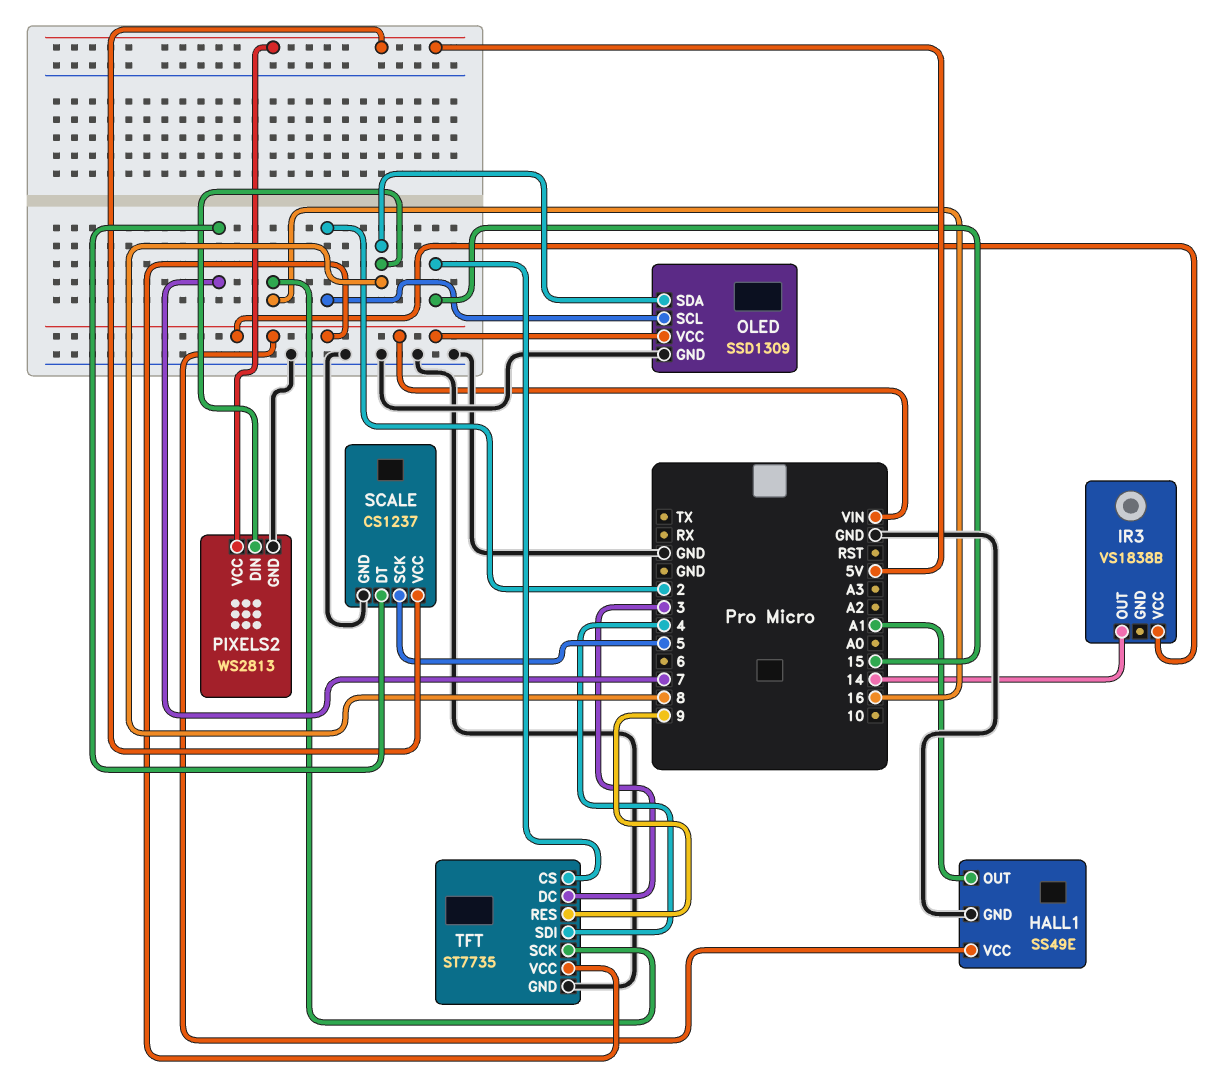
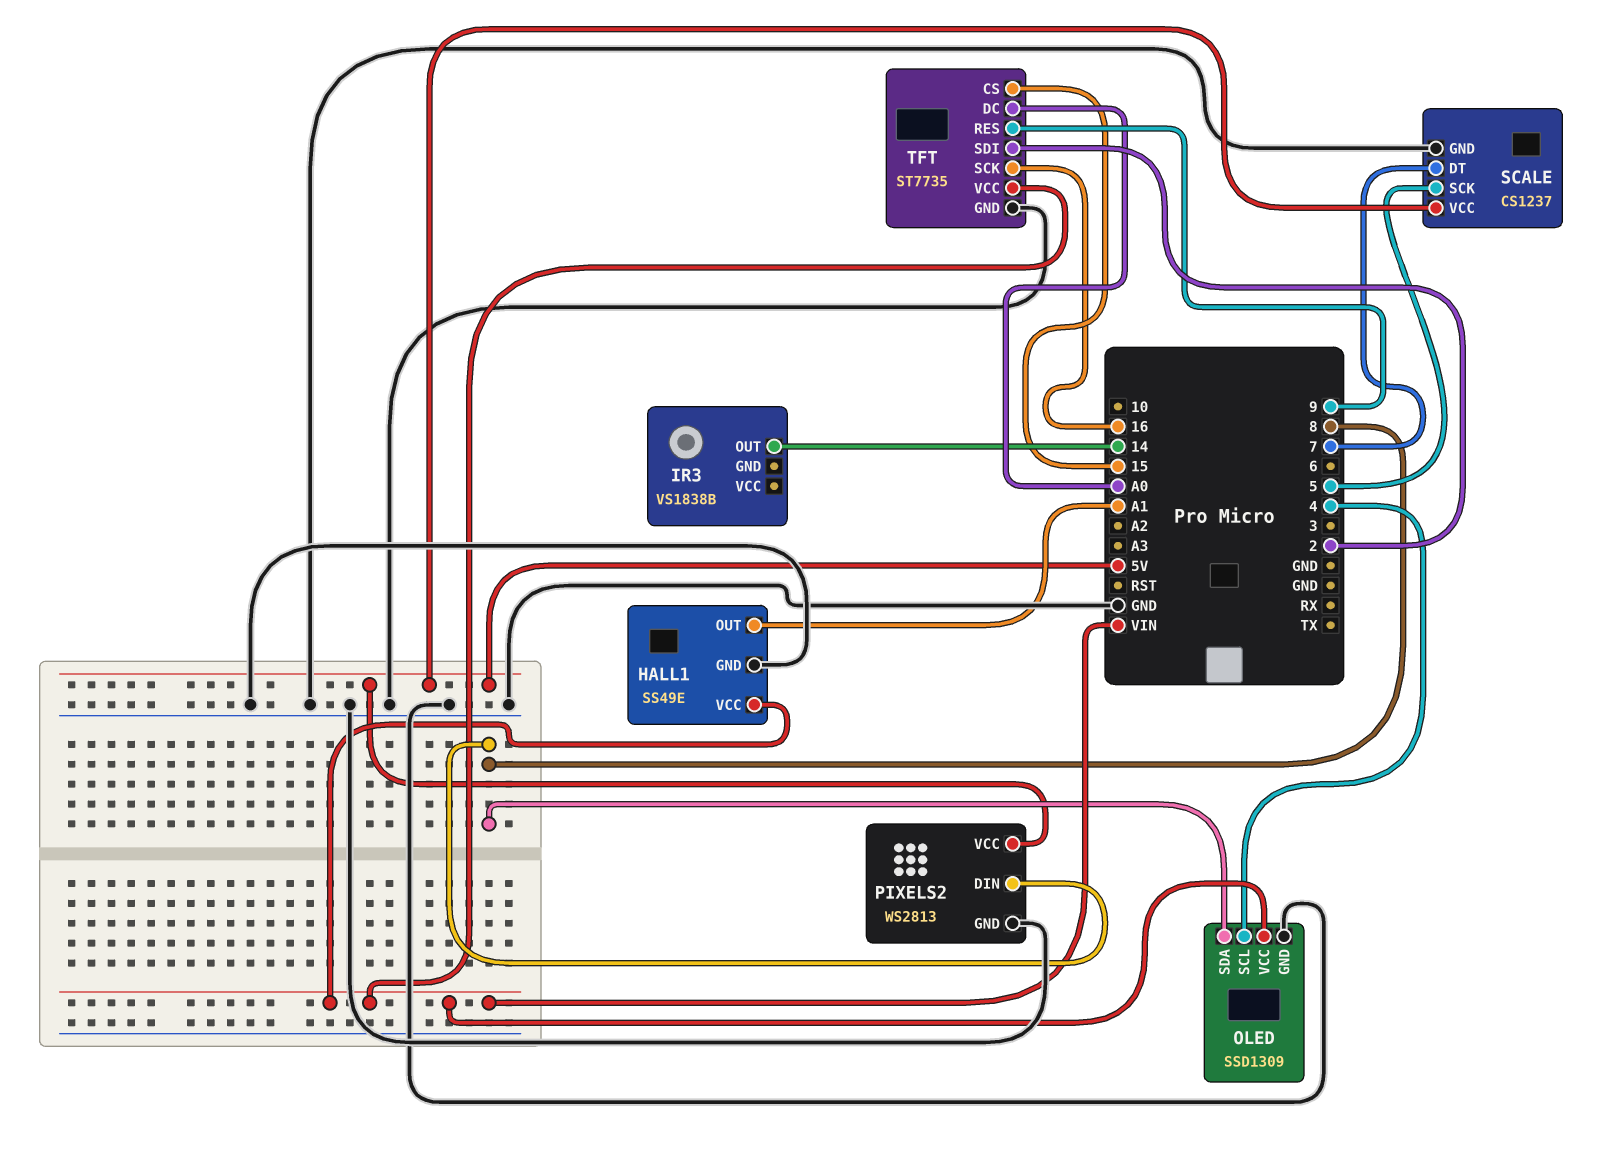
IR3 pin VCC: VIN -> none
OLED pin SCL: 2 -> 4
TFT pin DC: 3 -> A0
TFT pin SDI: 4 -> 2

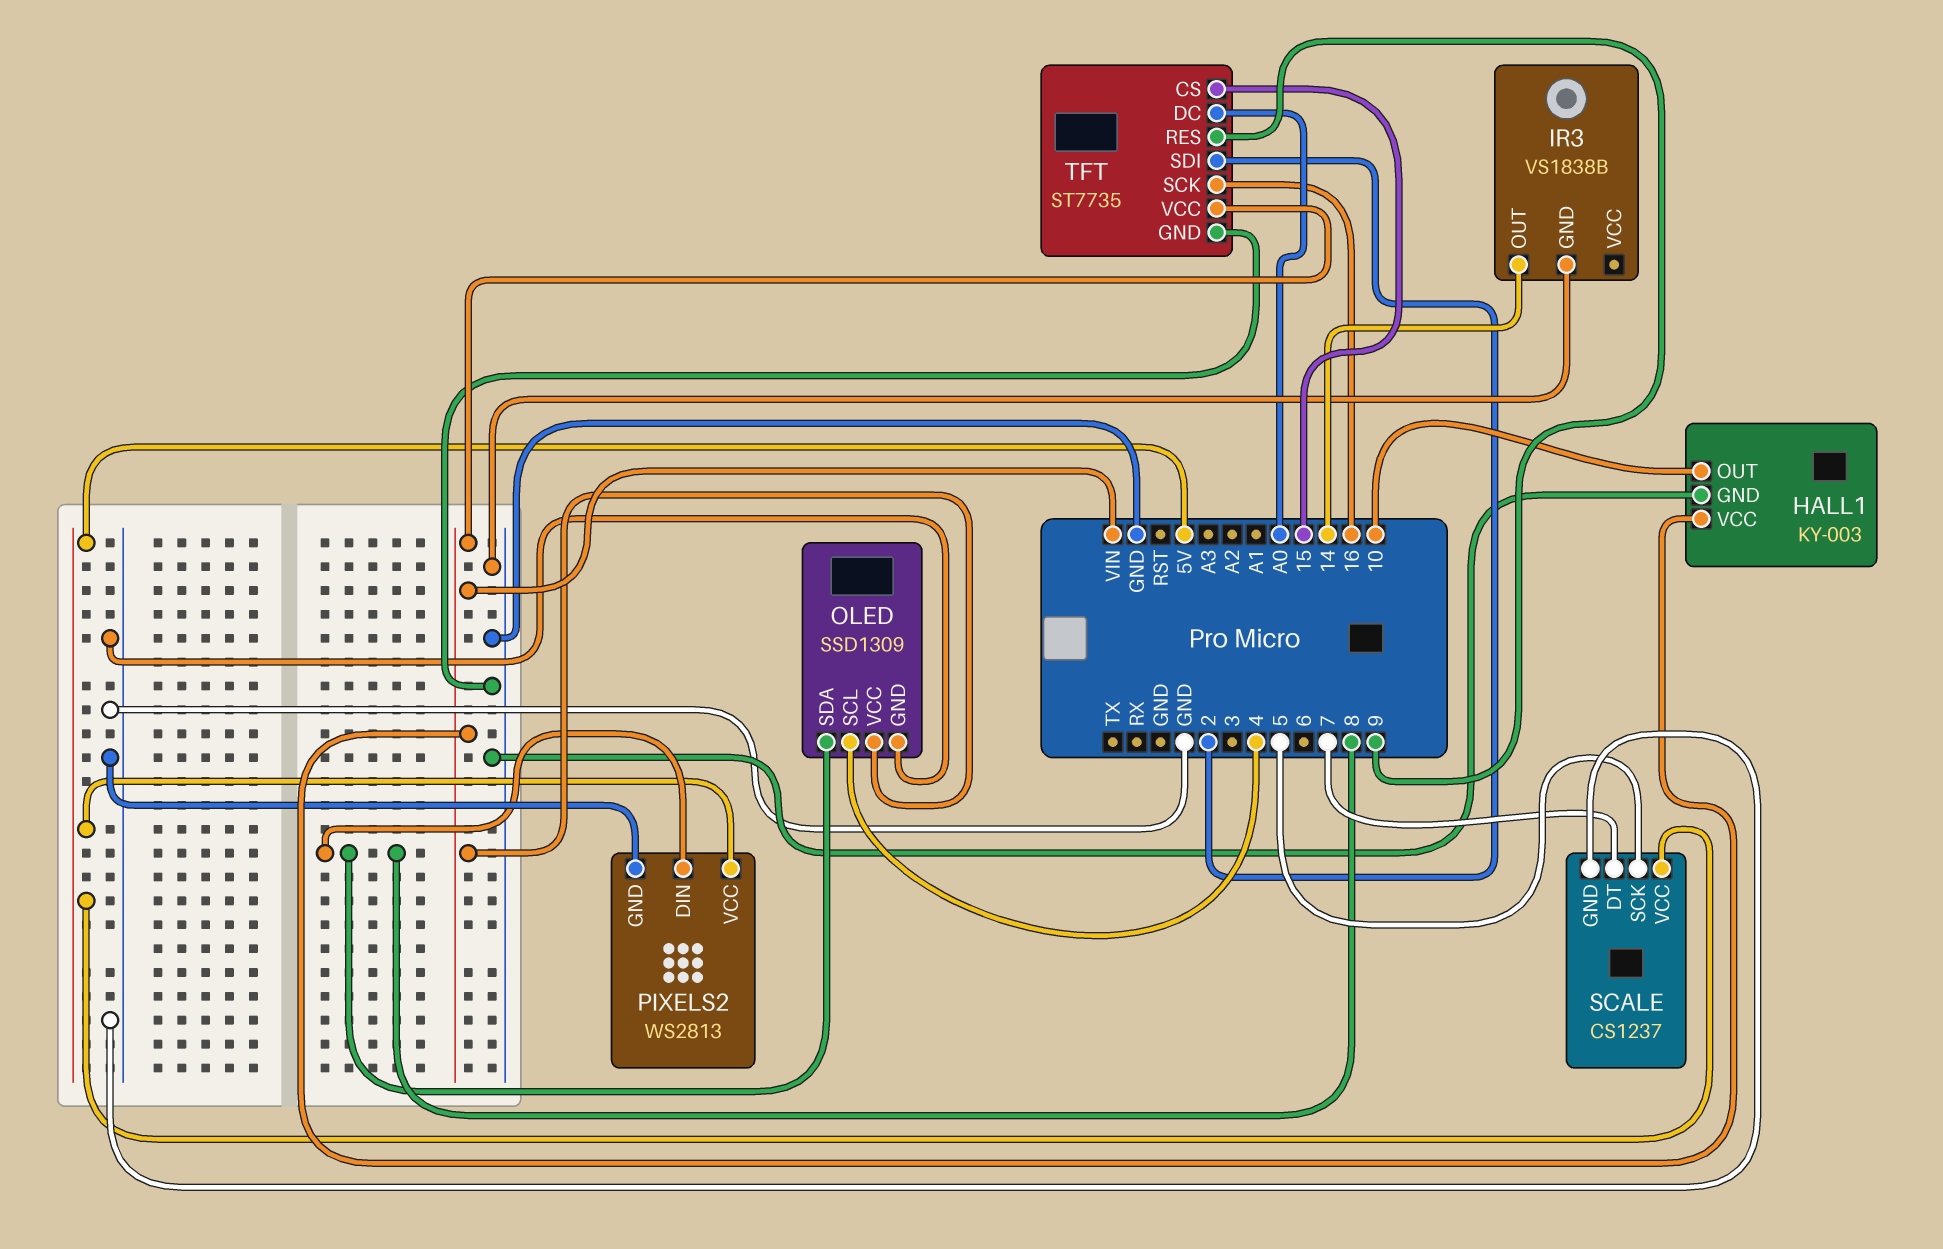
HALL1: SS49E -> KY-003
HALL1 pin OUT: A1 -> 10
IR3 pin GND: none -> GND

